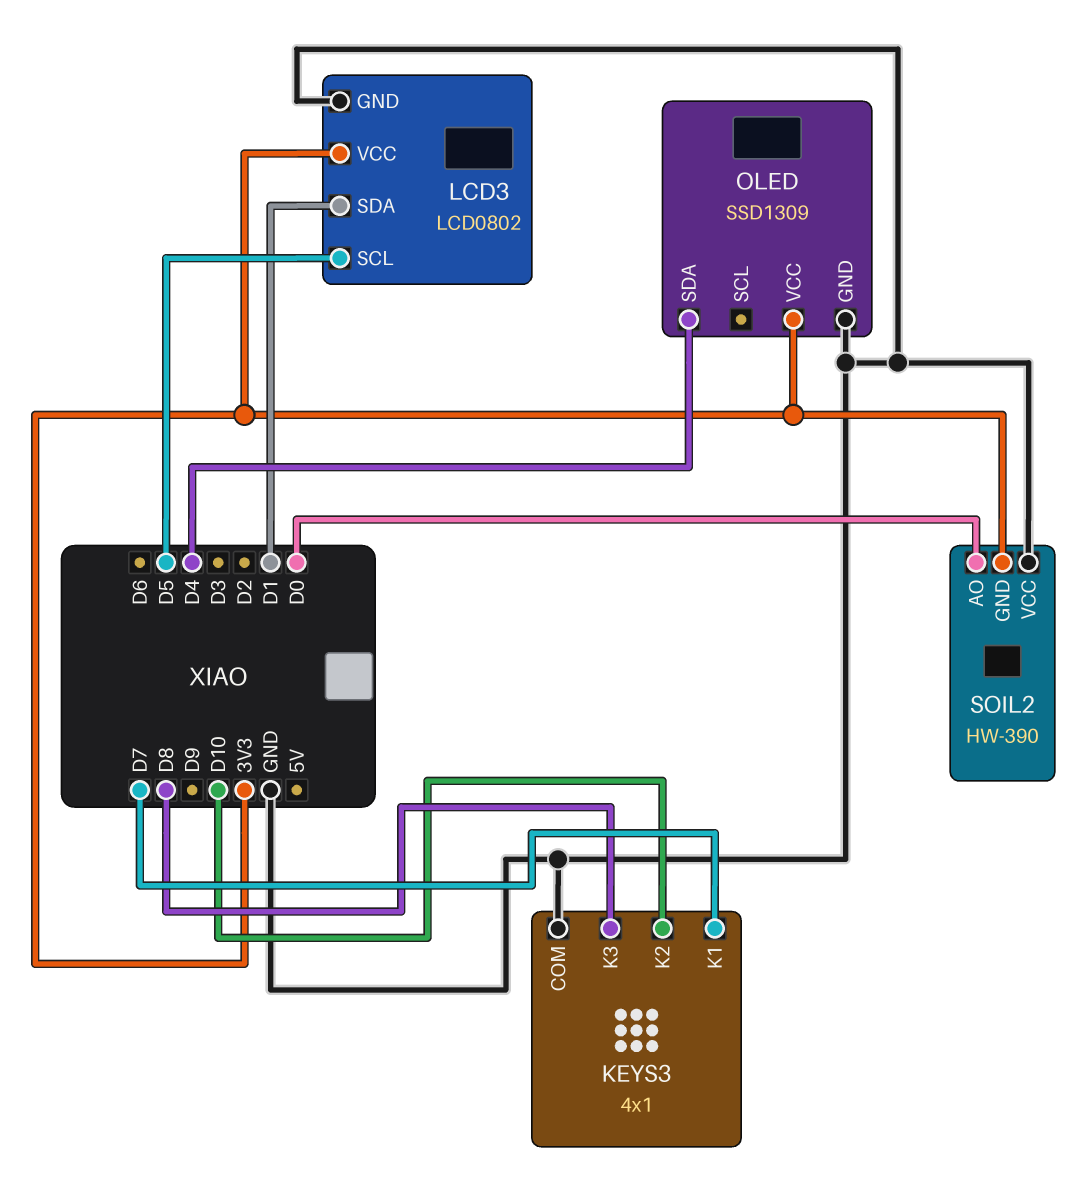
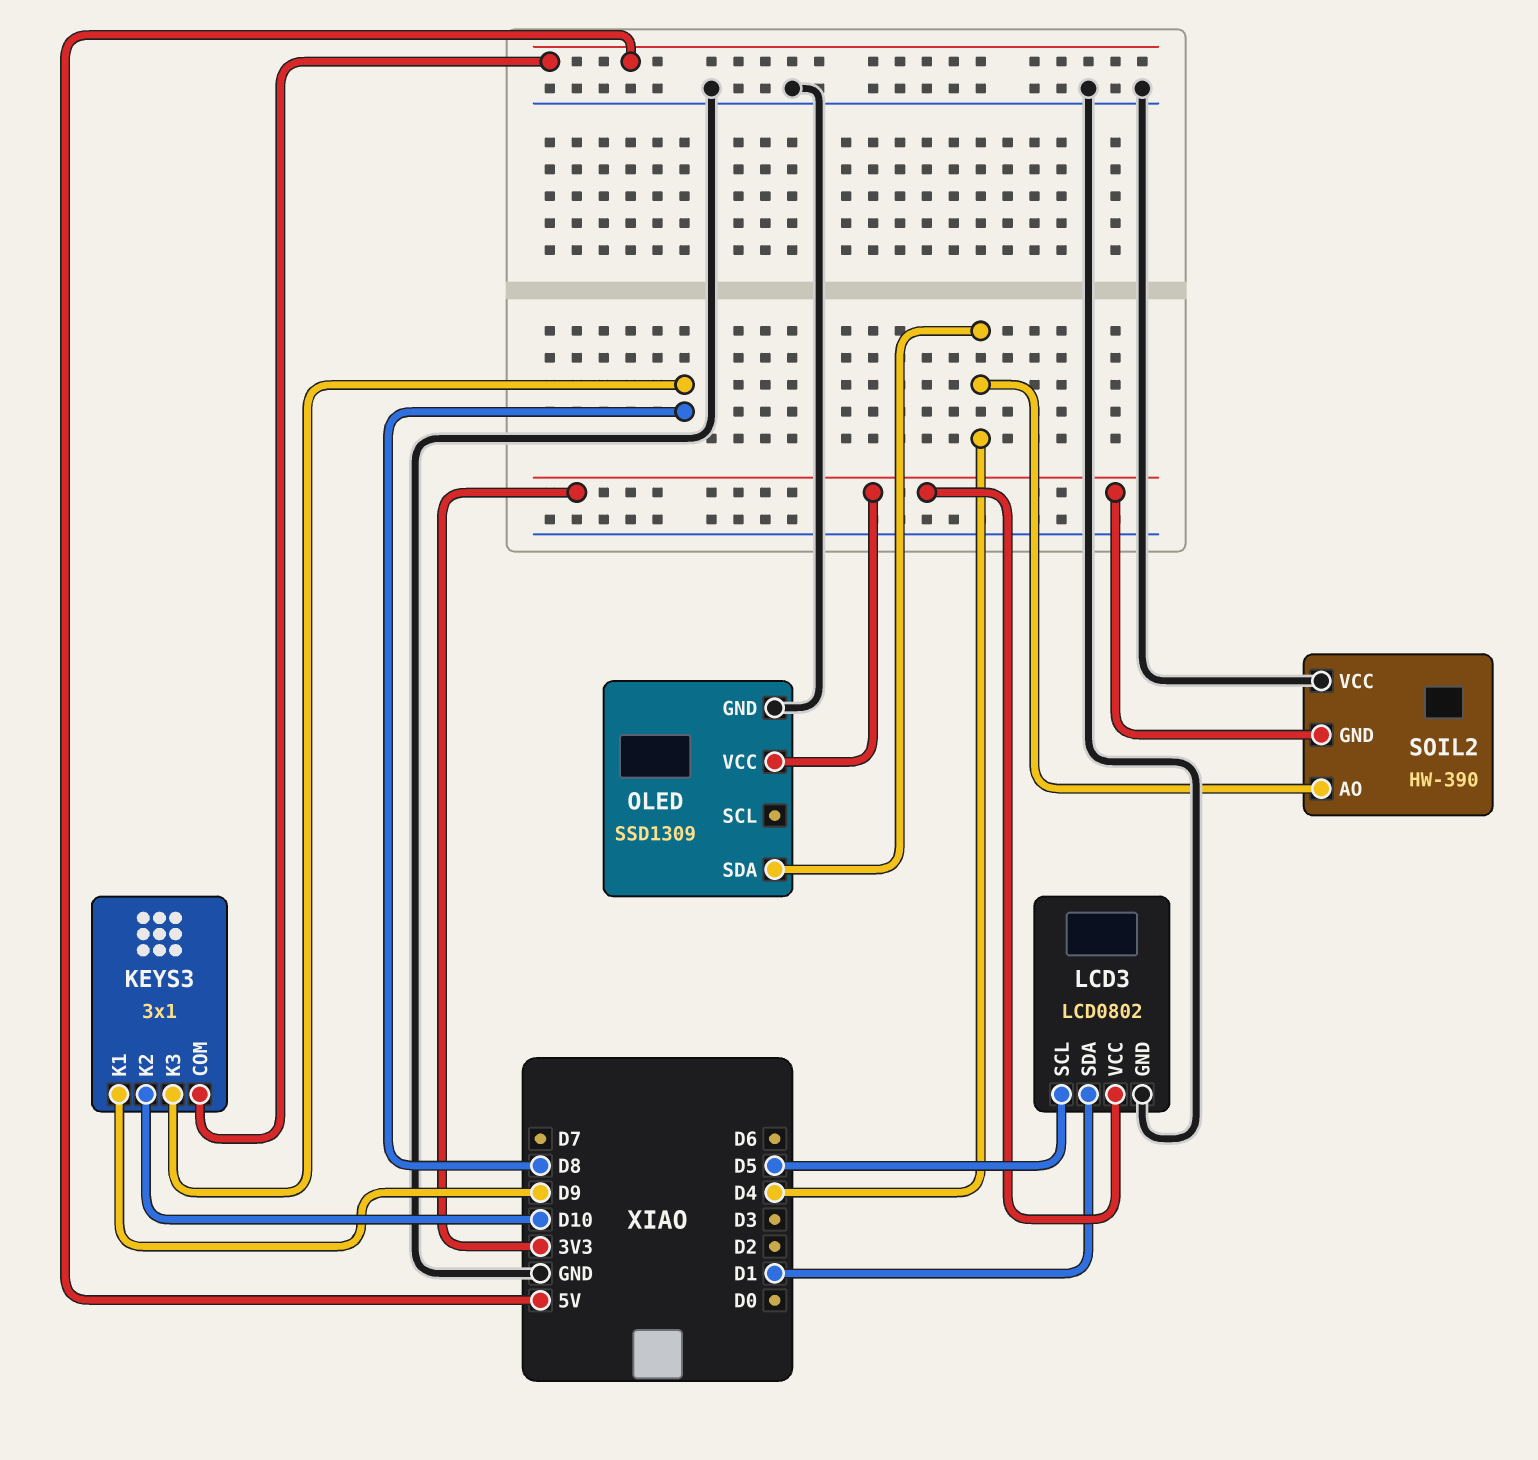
KEYS3: 4x1 -> 3x1
KEYS3 pin COM: GND -> 5V
KEYS3 pin K1: D7 -> D9
SOIL2 pin AO: D0 -> D4

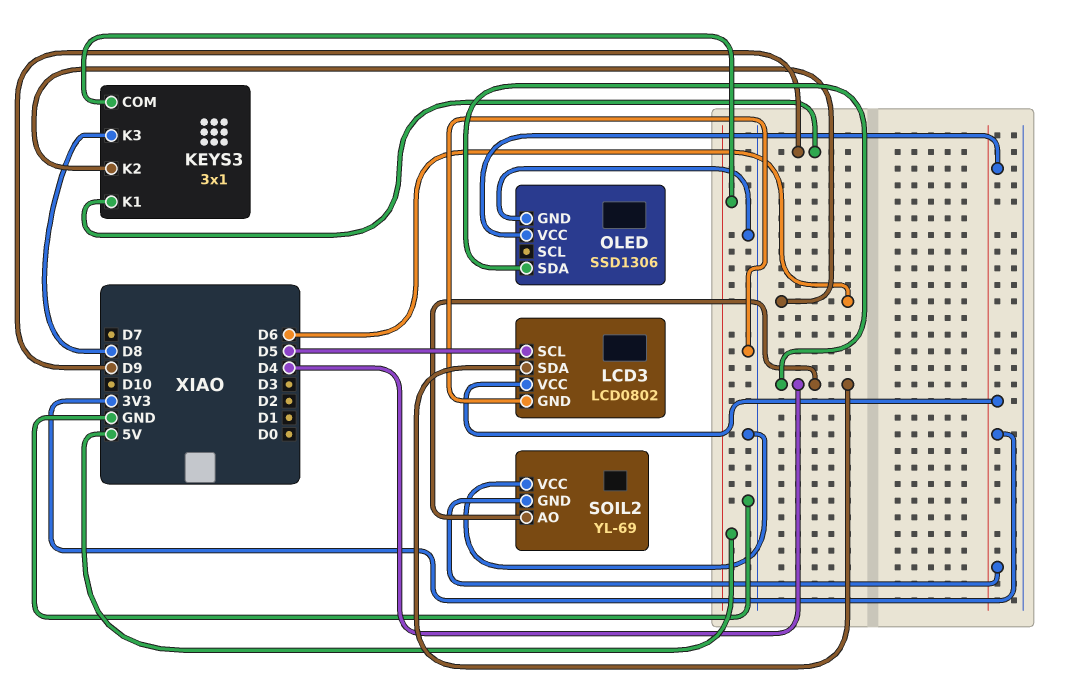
KEYS3 pin K2: D10 -> D6
LCD3 pin SDA: D1 -> D4
OLED: SSD1309 -> SSD1306
SOIL2: HW-390 -> YL-69

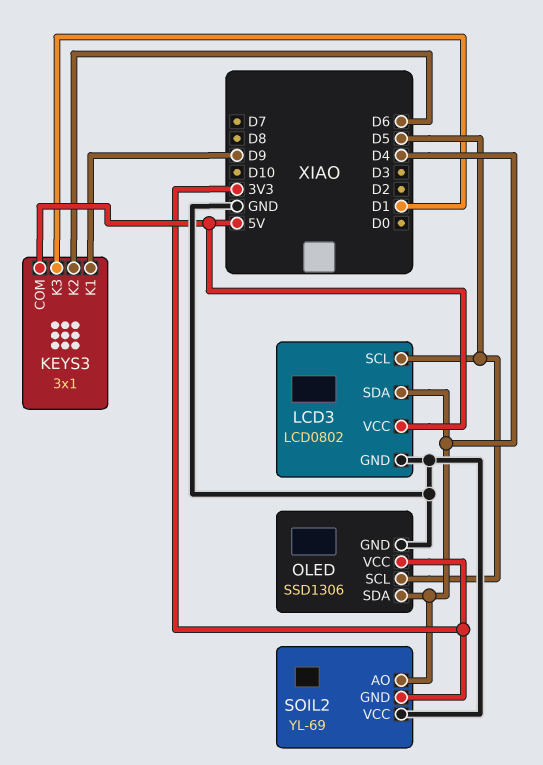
KEYS3 pin K3: D8 -> D1
LCD3 pin VCC: 3V3 -> 5V
OLED pin SCL: none -> D5

